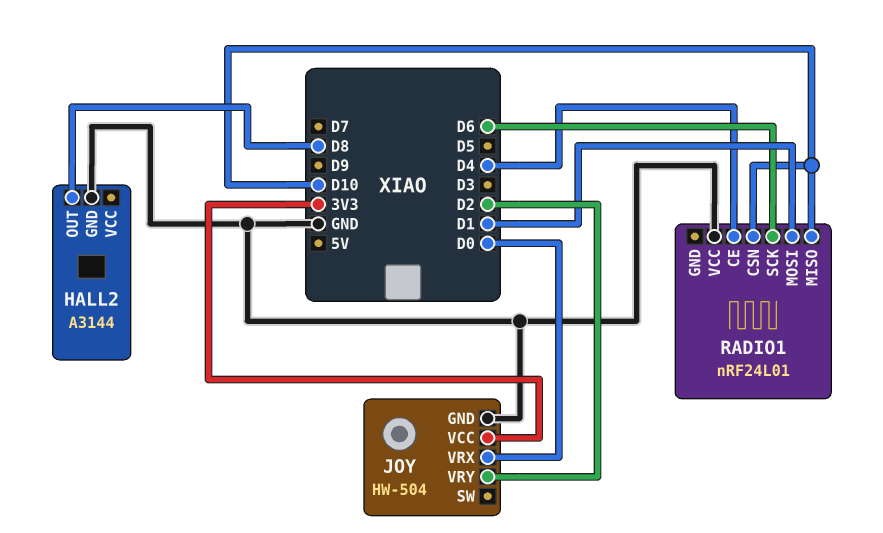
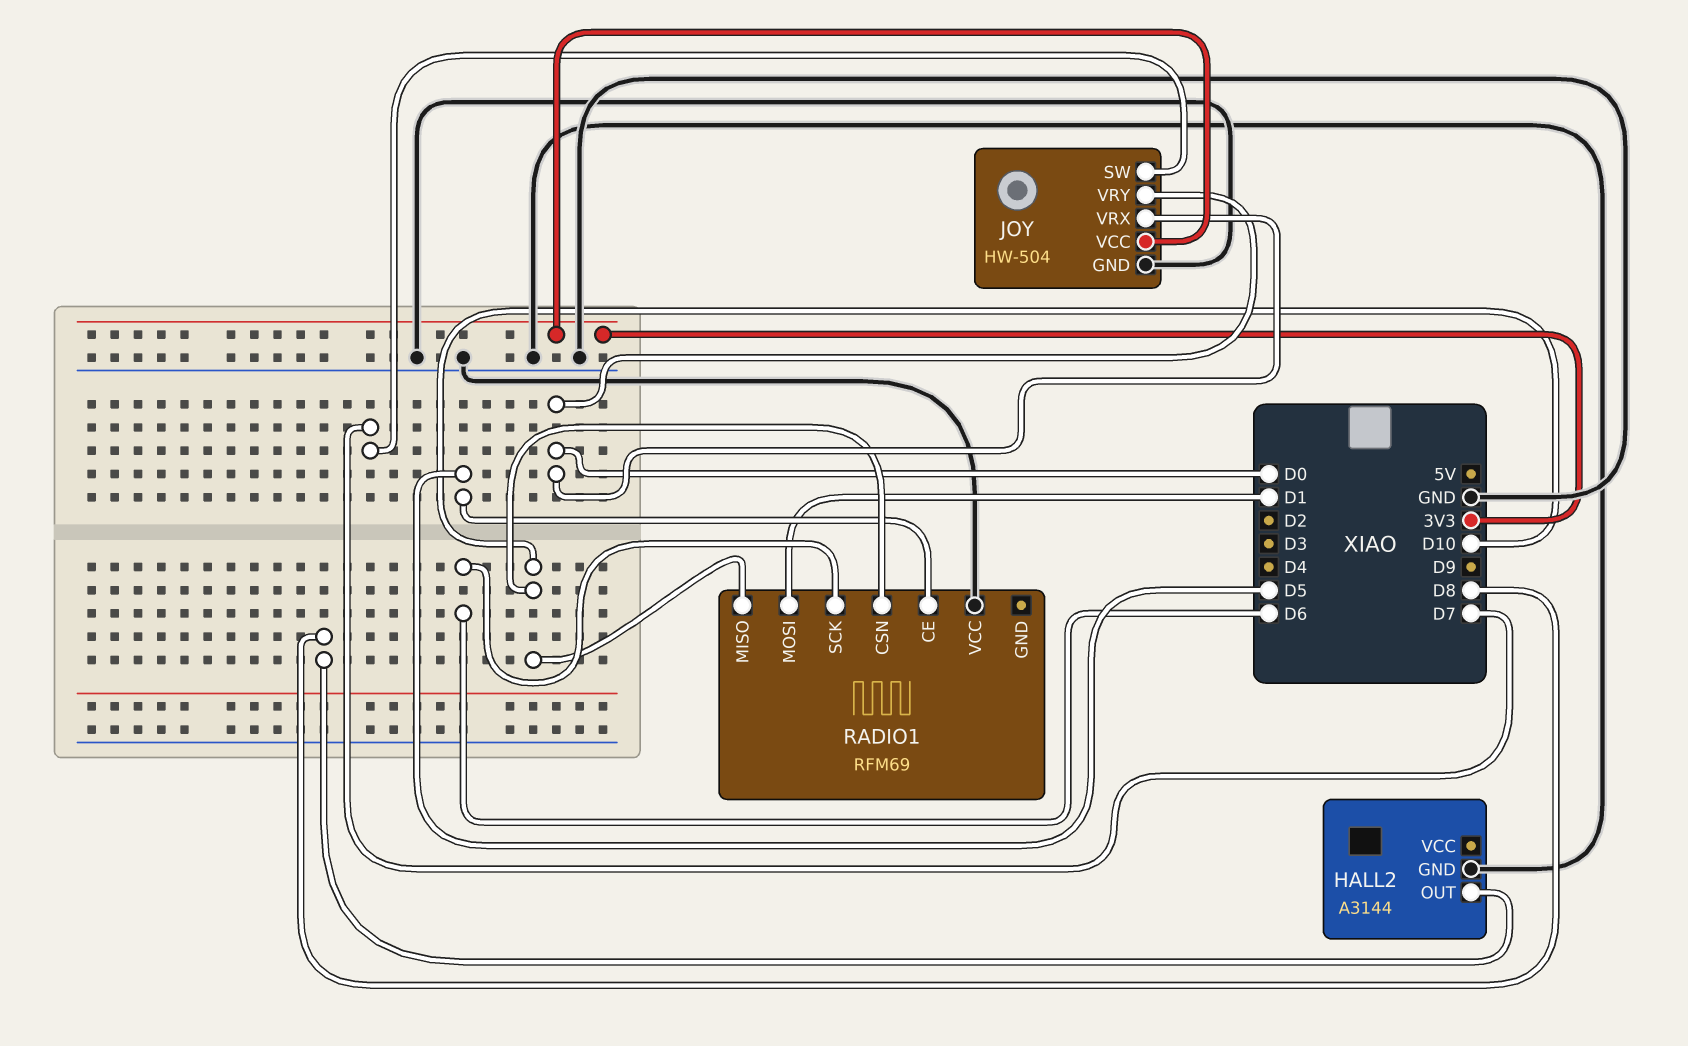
JOY pin SW: none -> D7
JOY pin VRY: D2 -> D0
RADIO1: nRF24L01 -> RFM69
RADIO1 pin CE: D4 -> D5

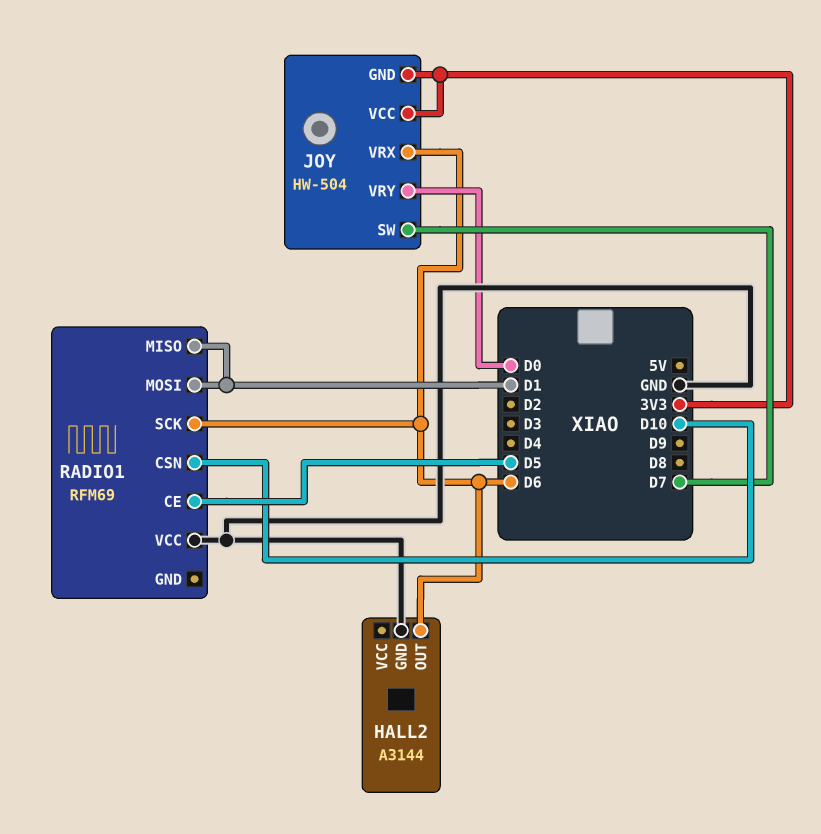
HALL2 pin OUT: D8 -> D6
JOY pin GND: GND -> 3V3
JOY pin VRX: D0 -> D6
RADIO1 pin MISO: D10 -> D1

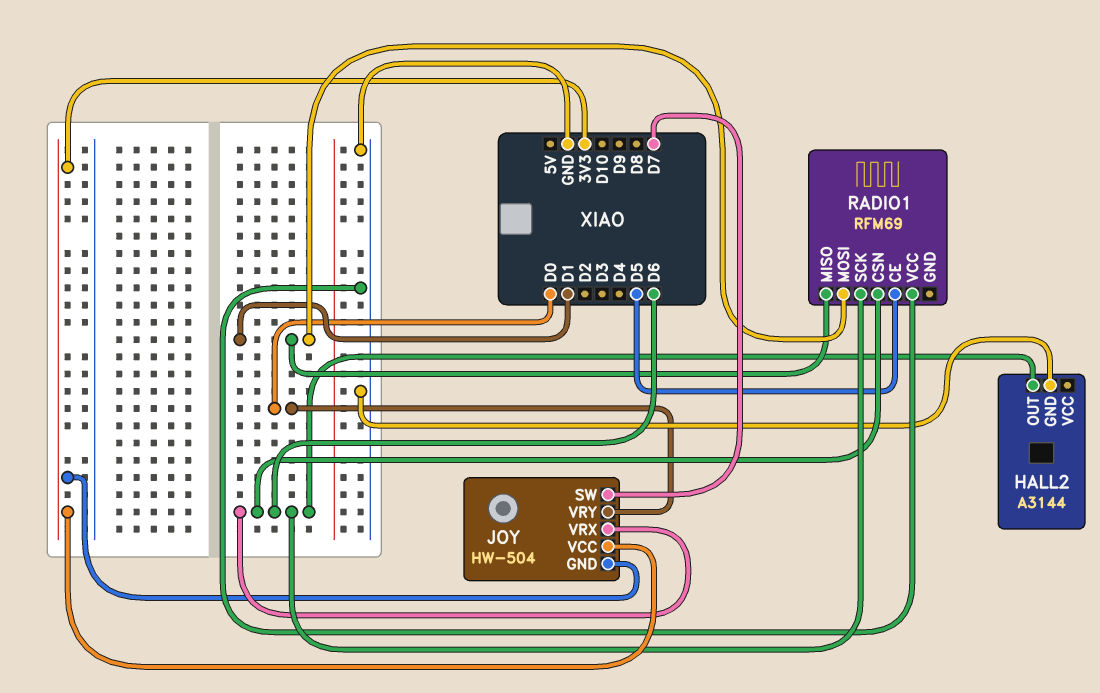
RADIO1 pin CSN: D10 -> D6

